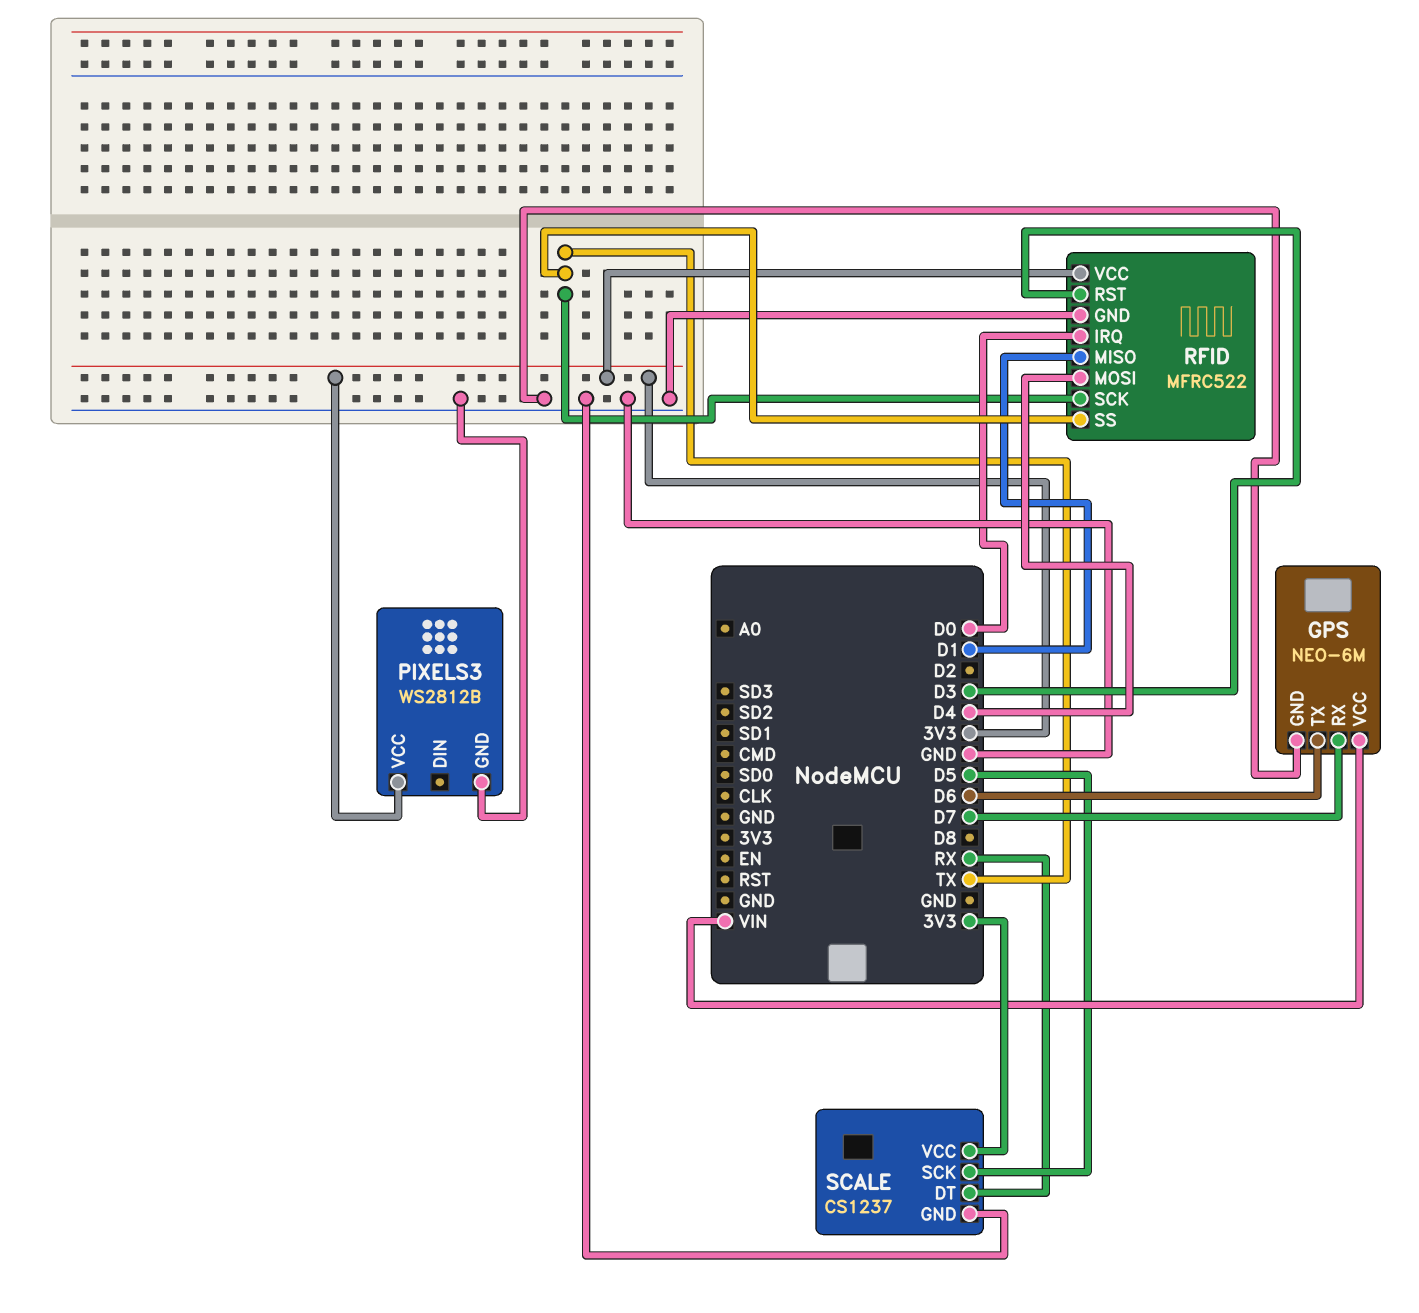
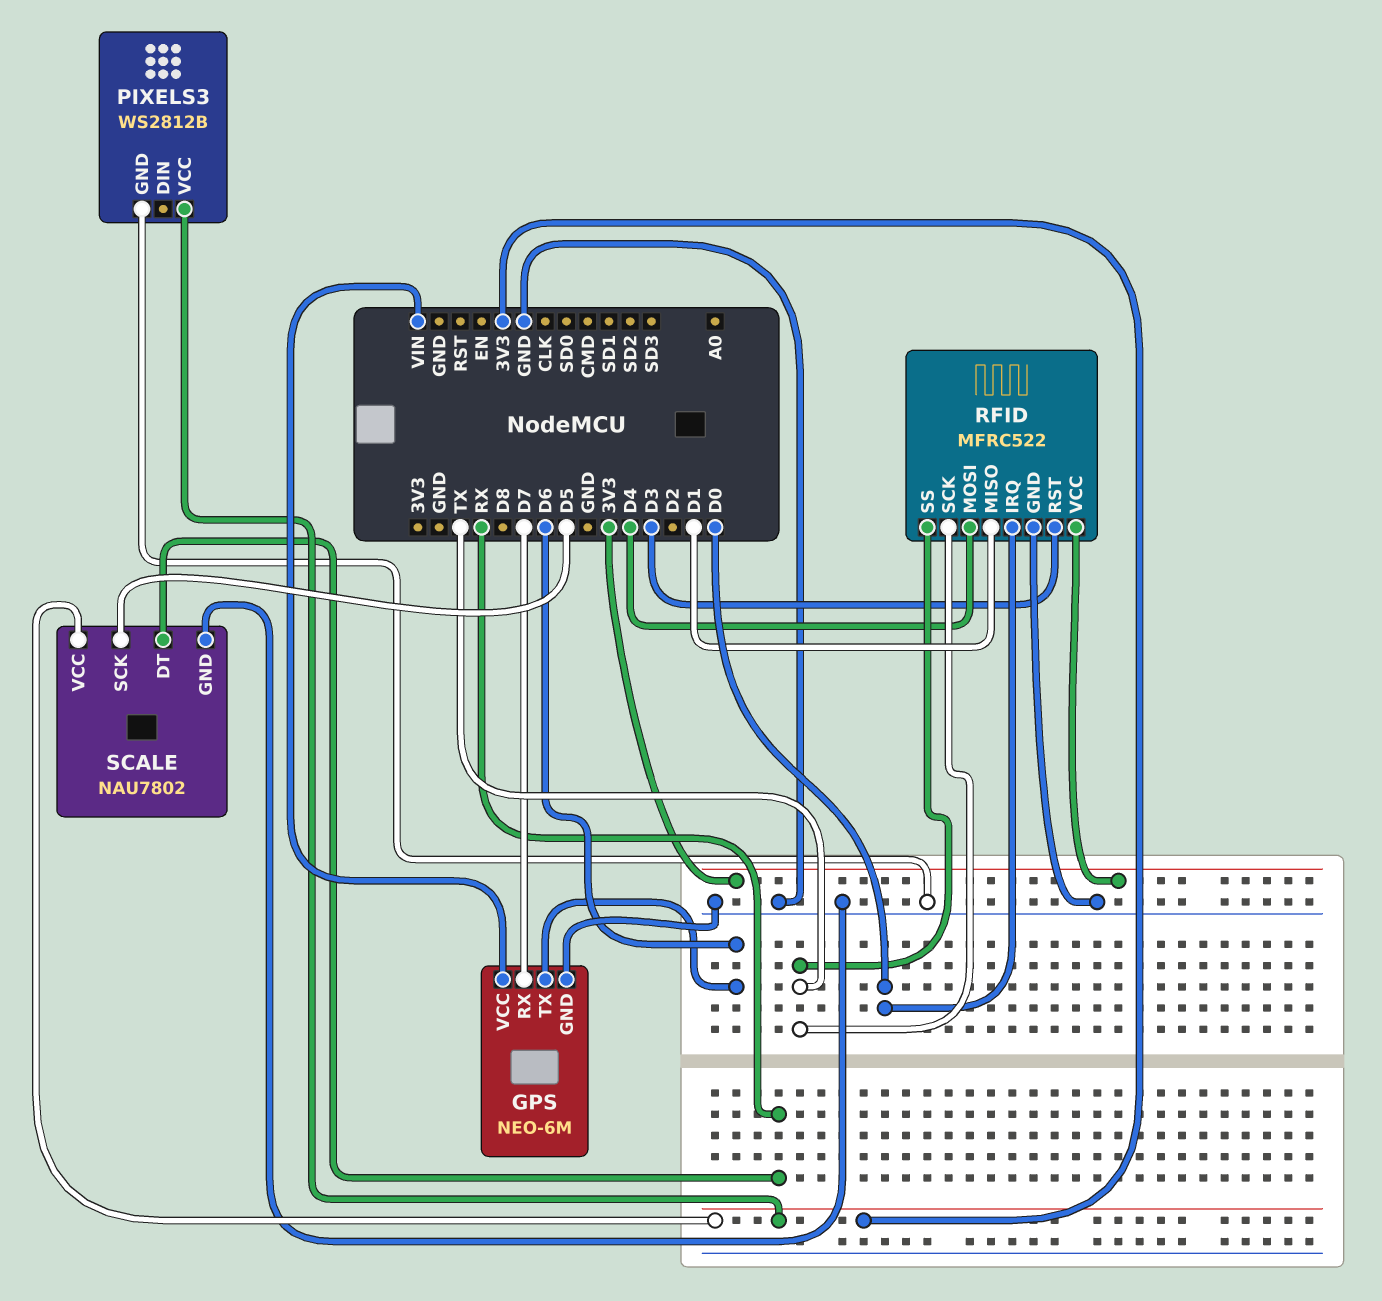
SCALE: CS1237 -> NAU7802

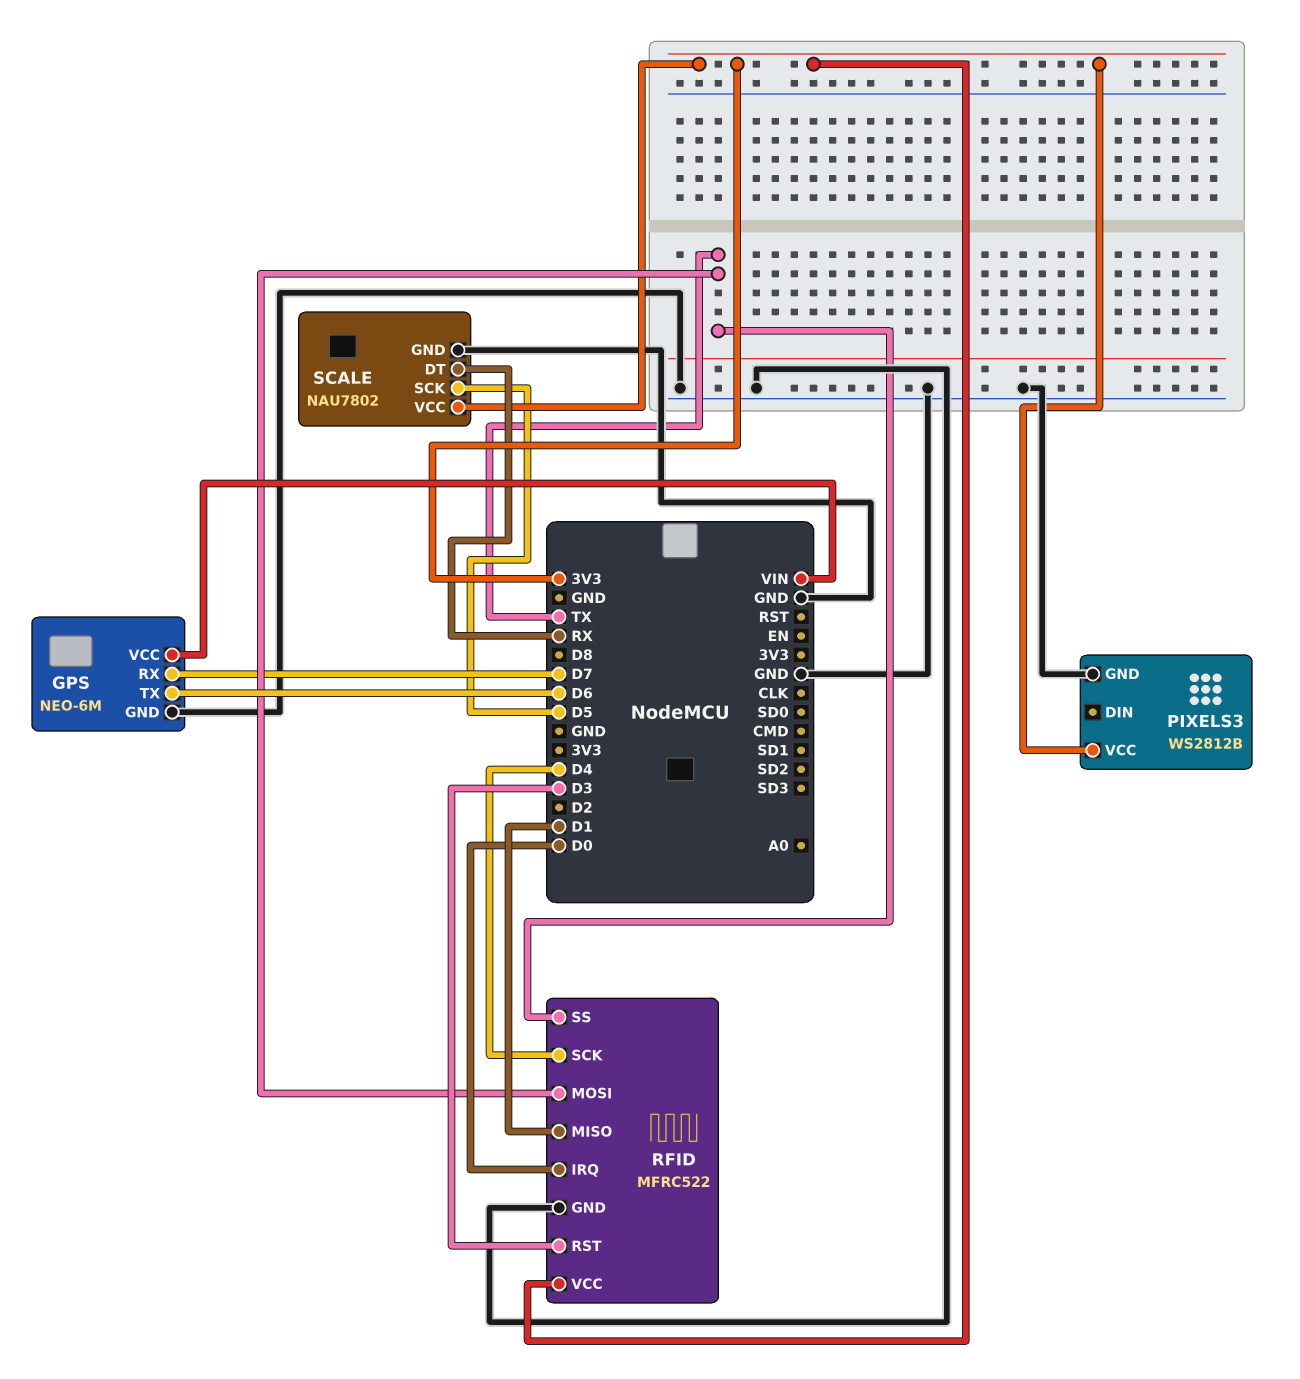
RFID pin MOSI: D4 -> TX
RFID pin SCK: TX -> D4

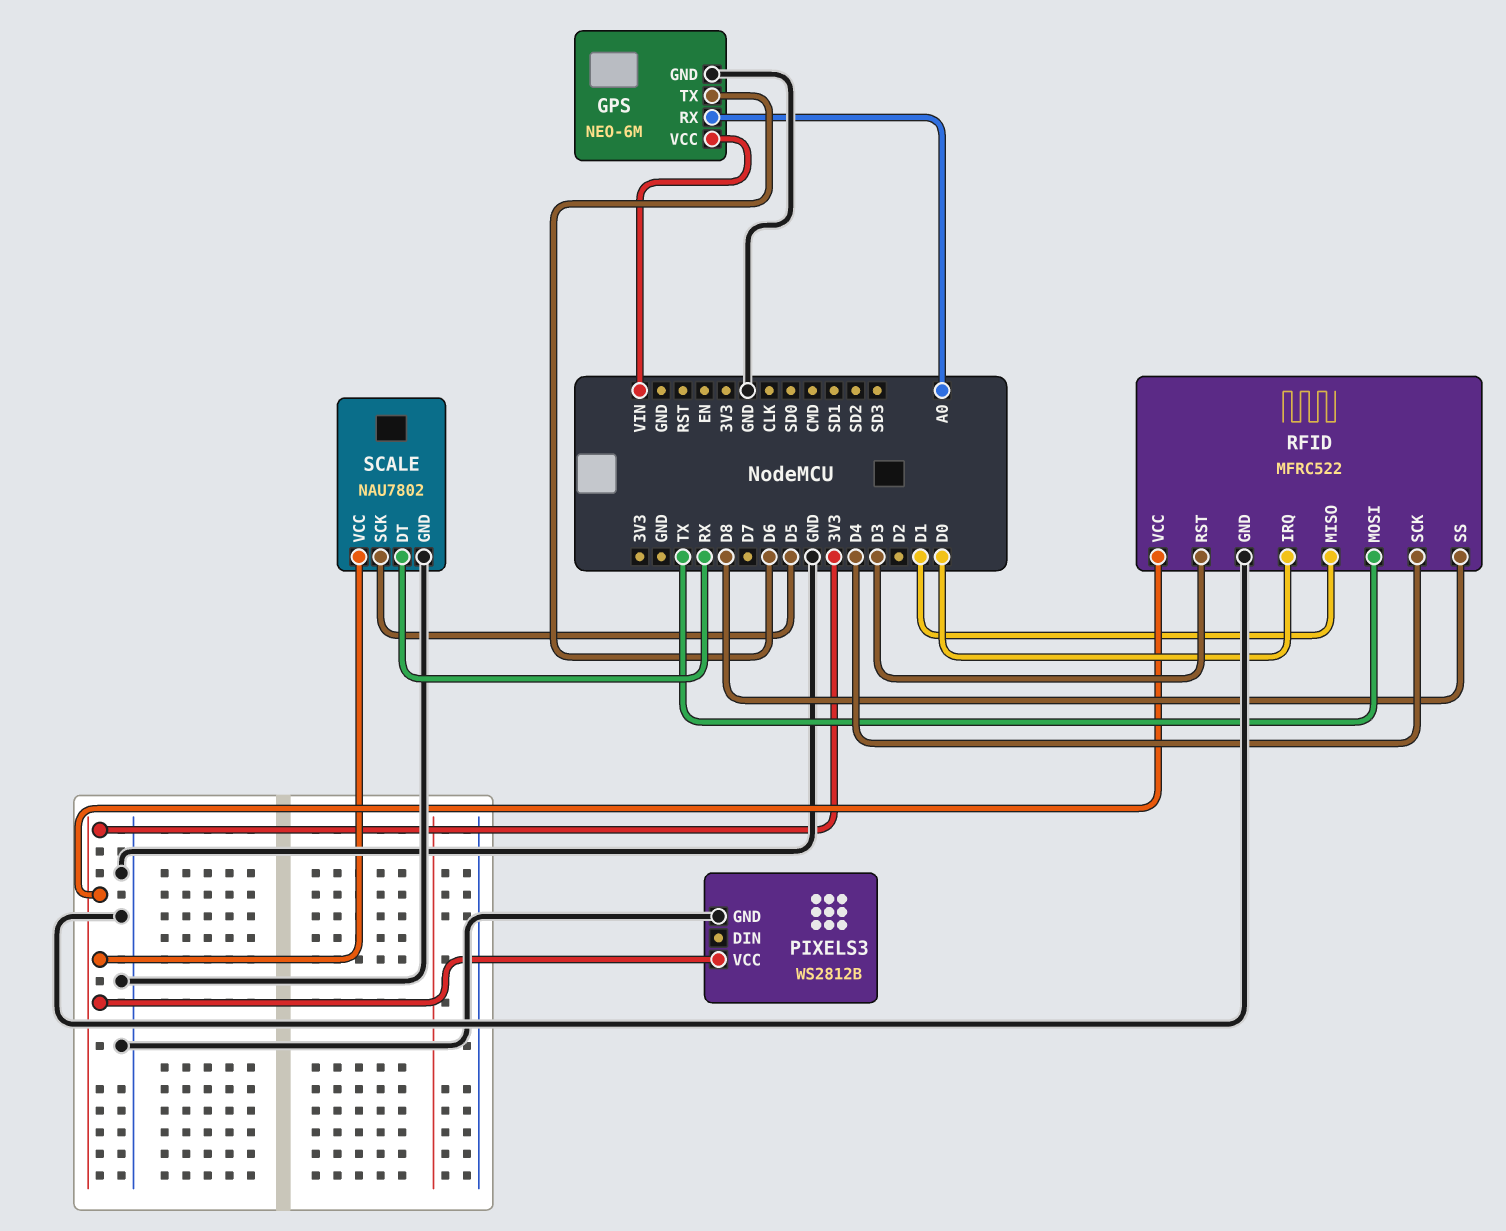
GPS pin RX: D7 -> A0
RFID pin SS: TX -> D8

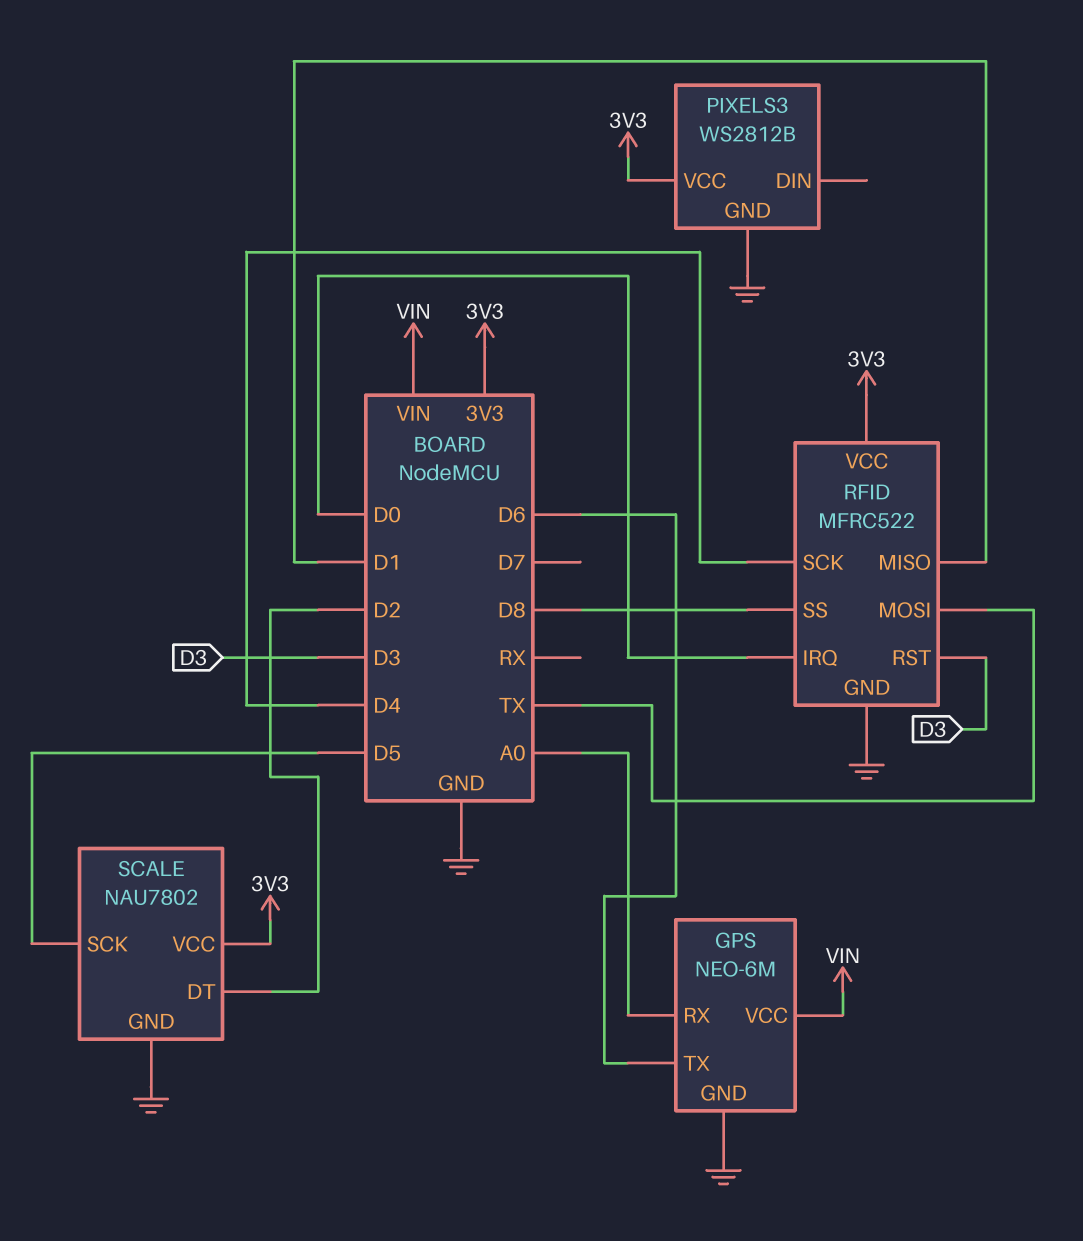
SCALE pin DT: RX -> D2

